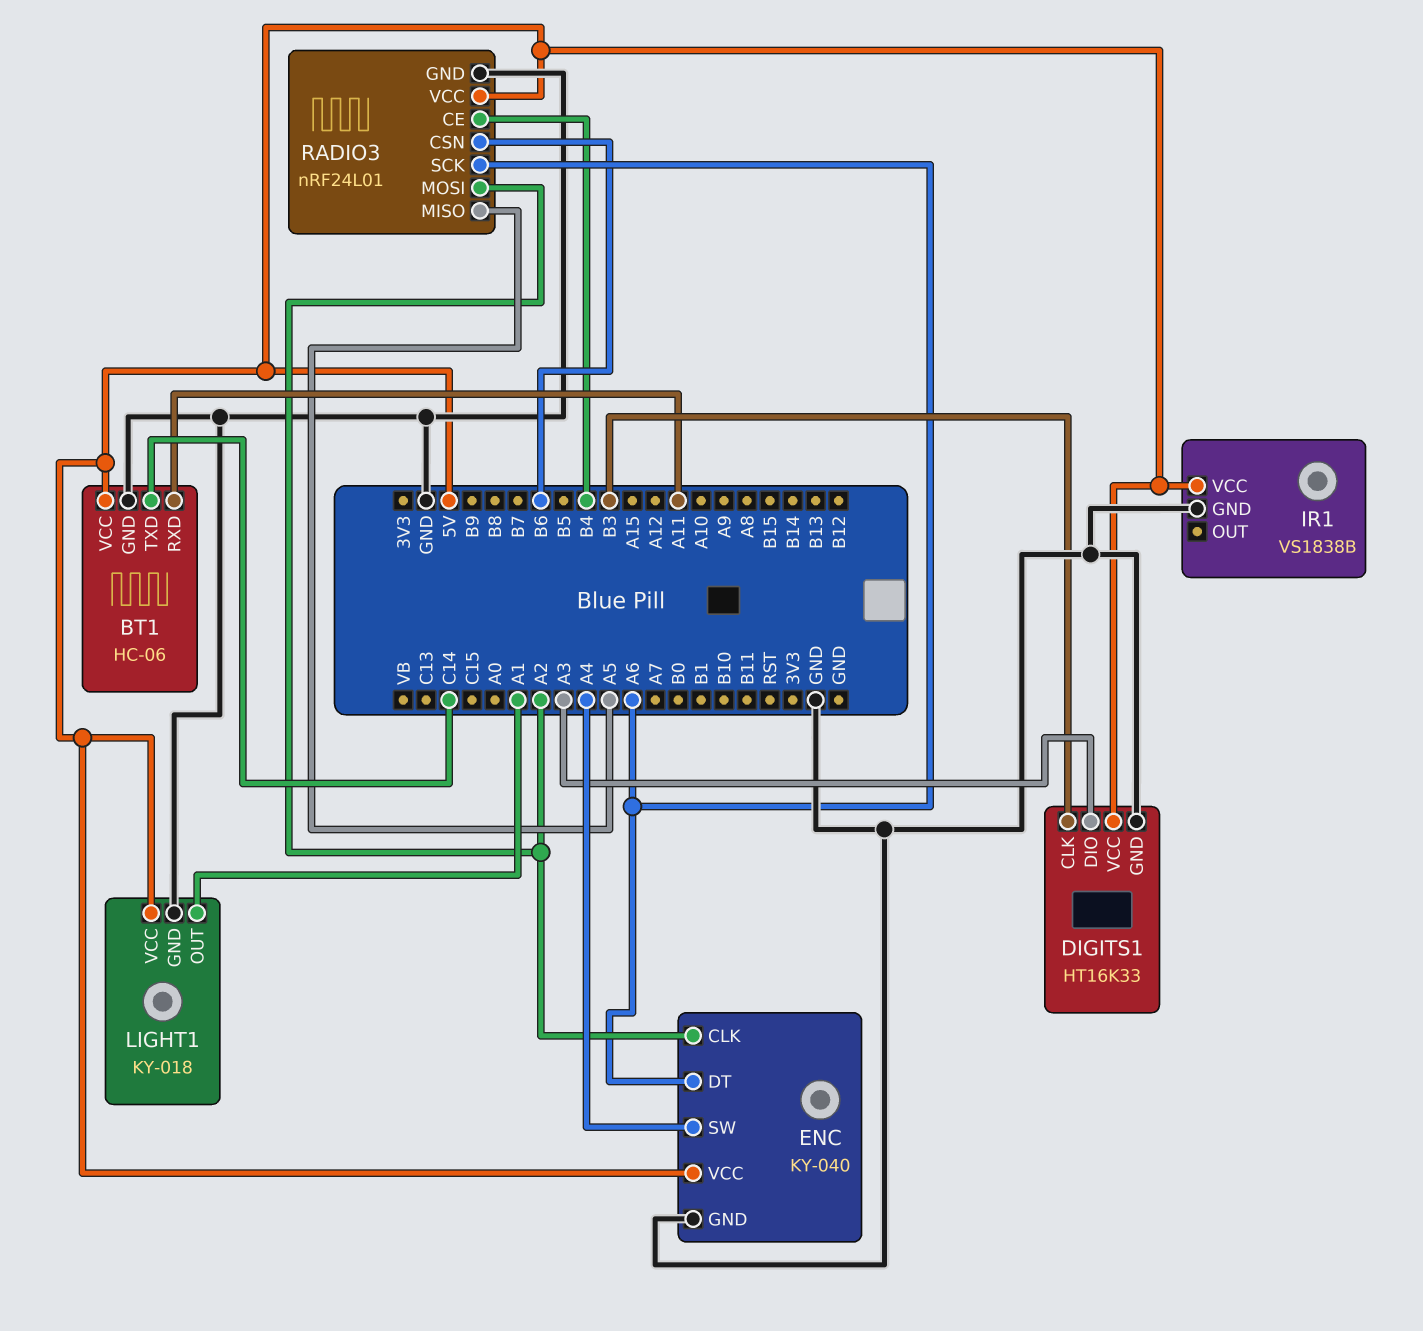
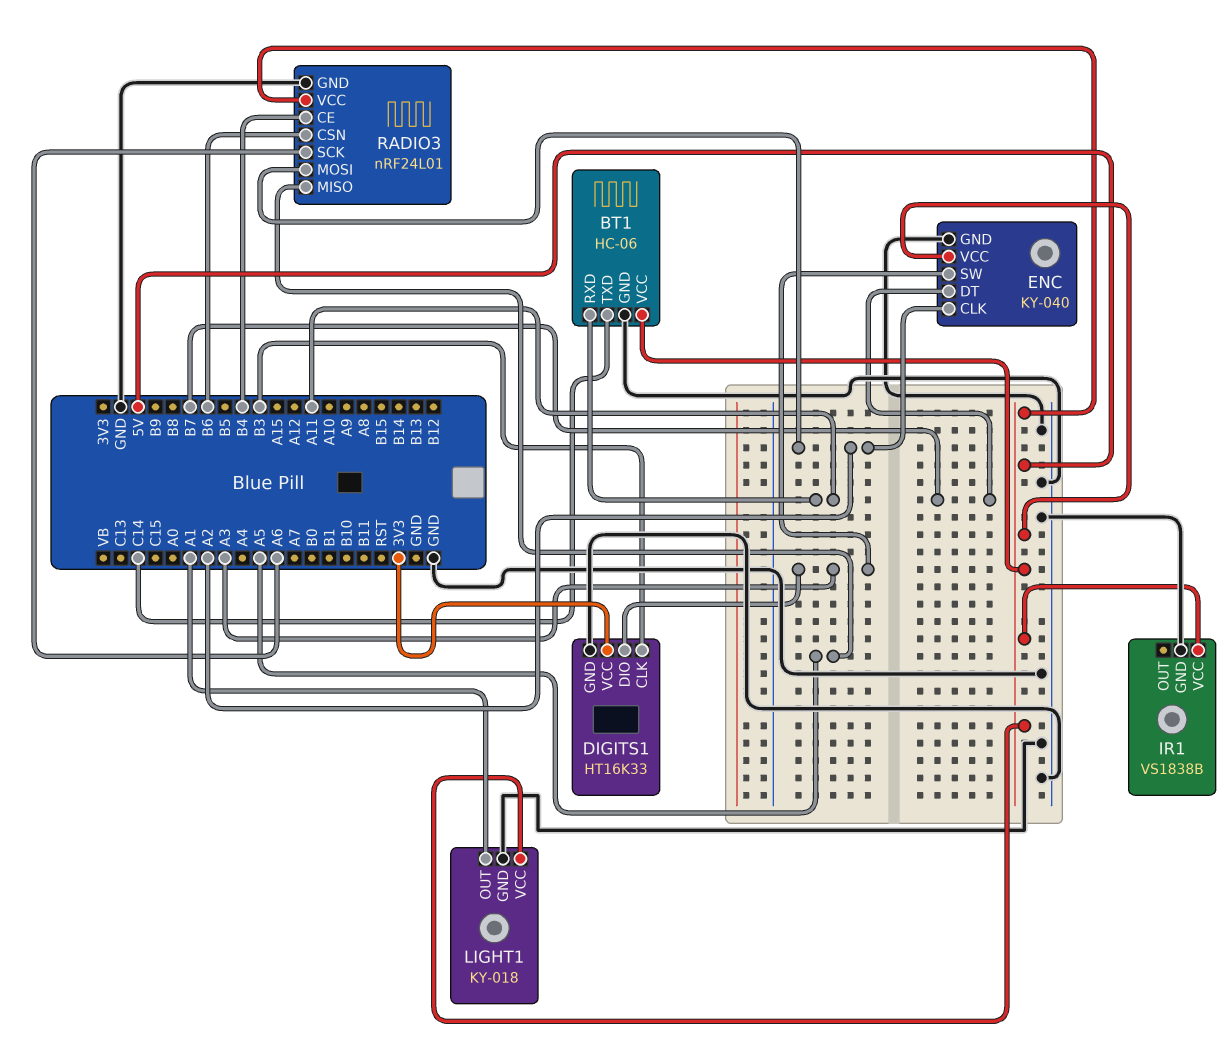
DIGITS1 pin VCC: 5V -> 3V3
ENC pin DT: A6 -> B7
ENC pin SW: A4 -> A3

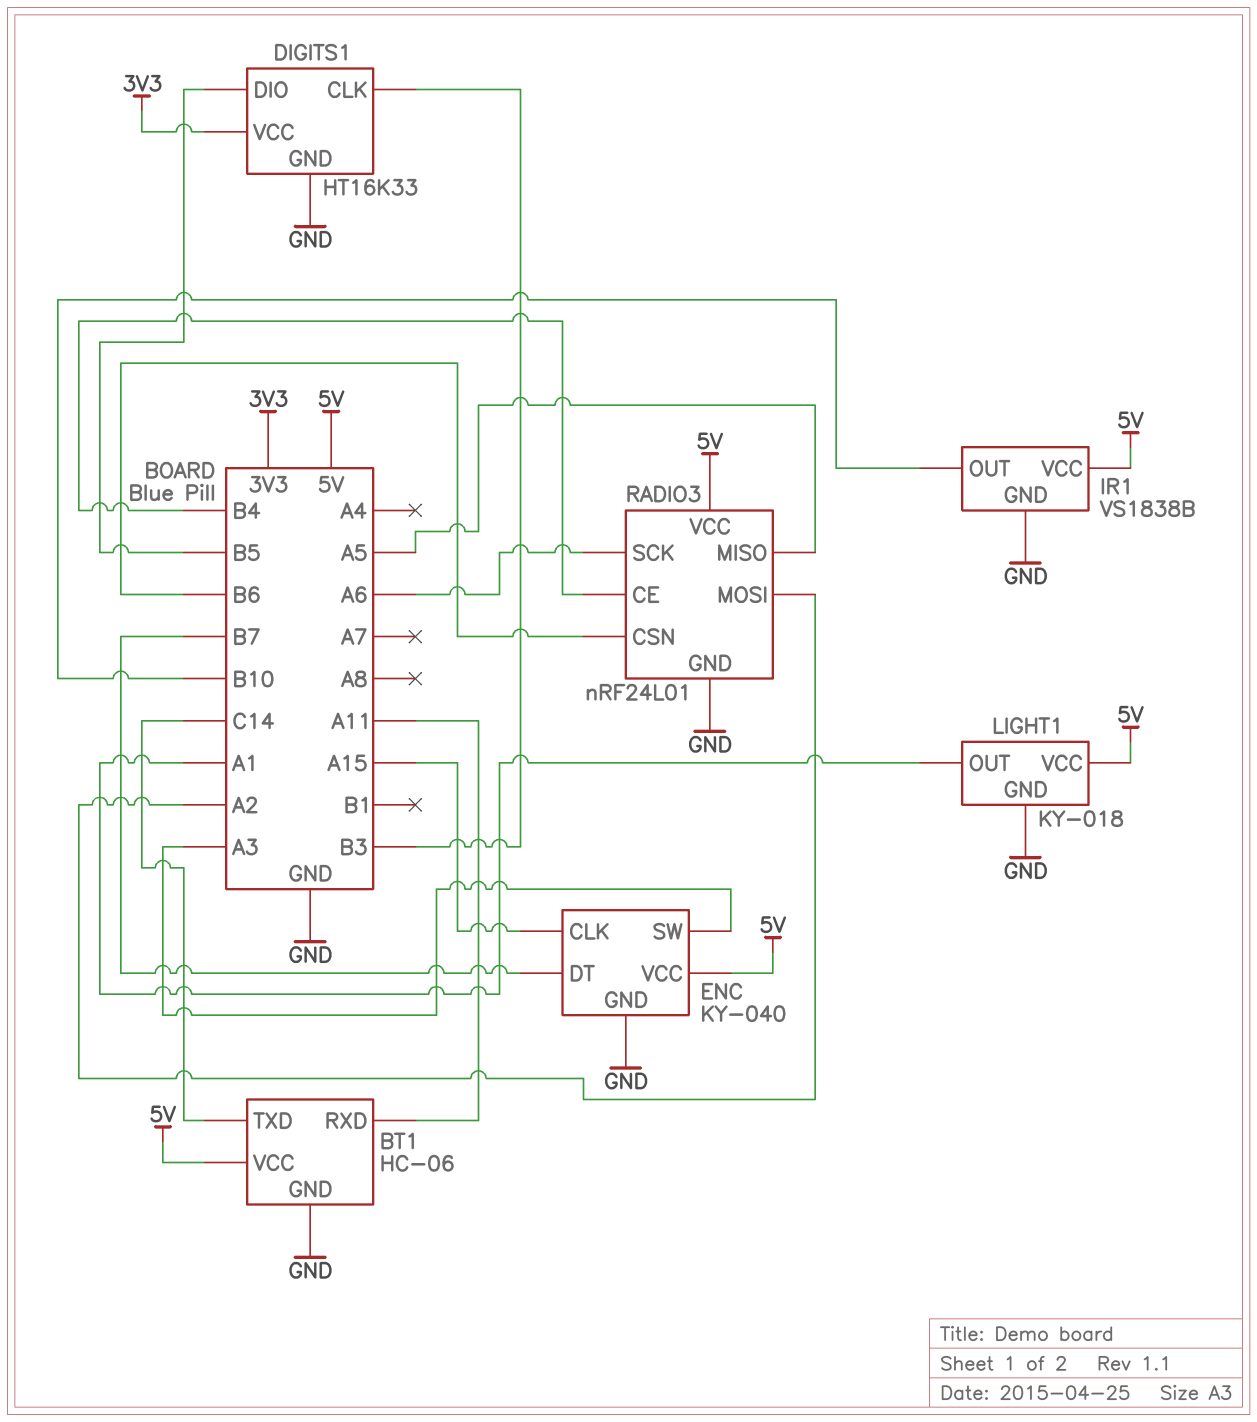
DIGITS1 pin DIO: A3 -> B5
ENC pin CLK: A2 -> A15
IR1 pin OUT: none -> B10

